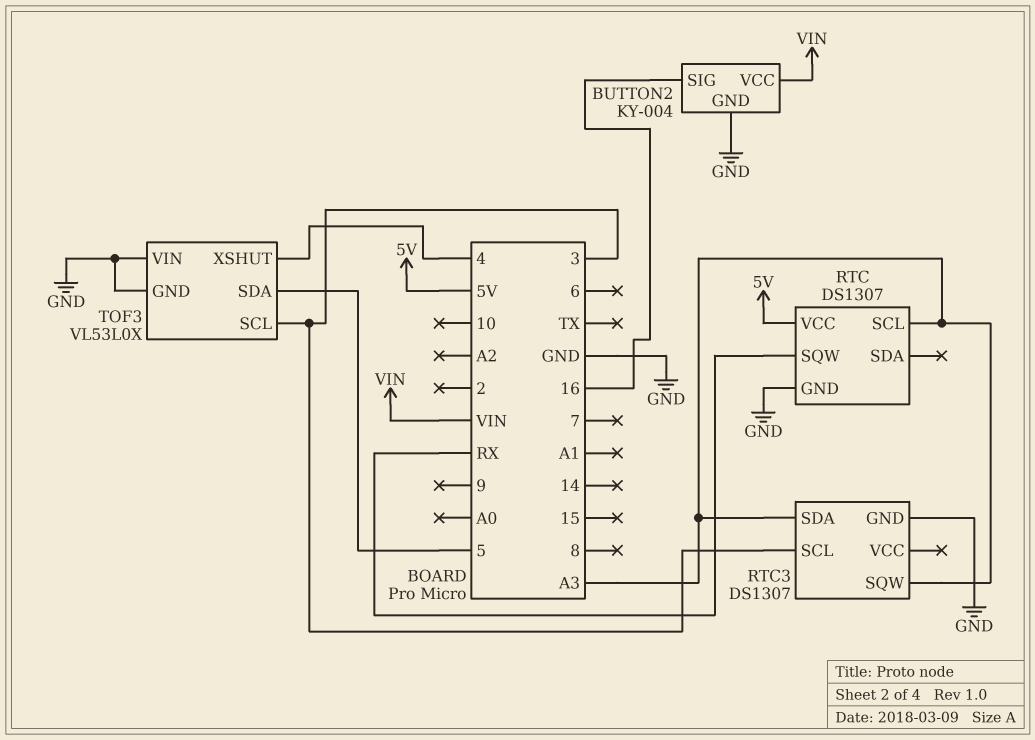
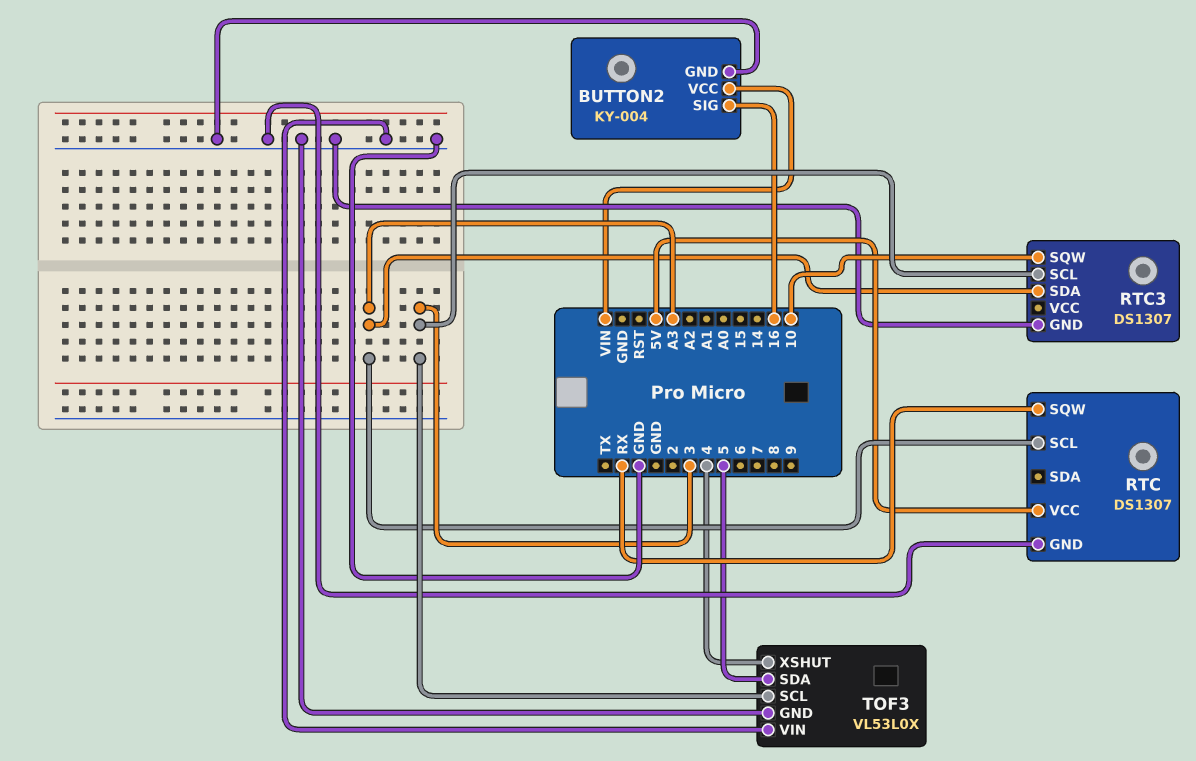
RTC3 pin SQW: A3 -> 10

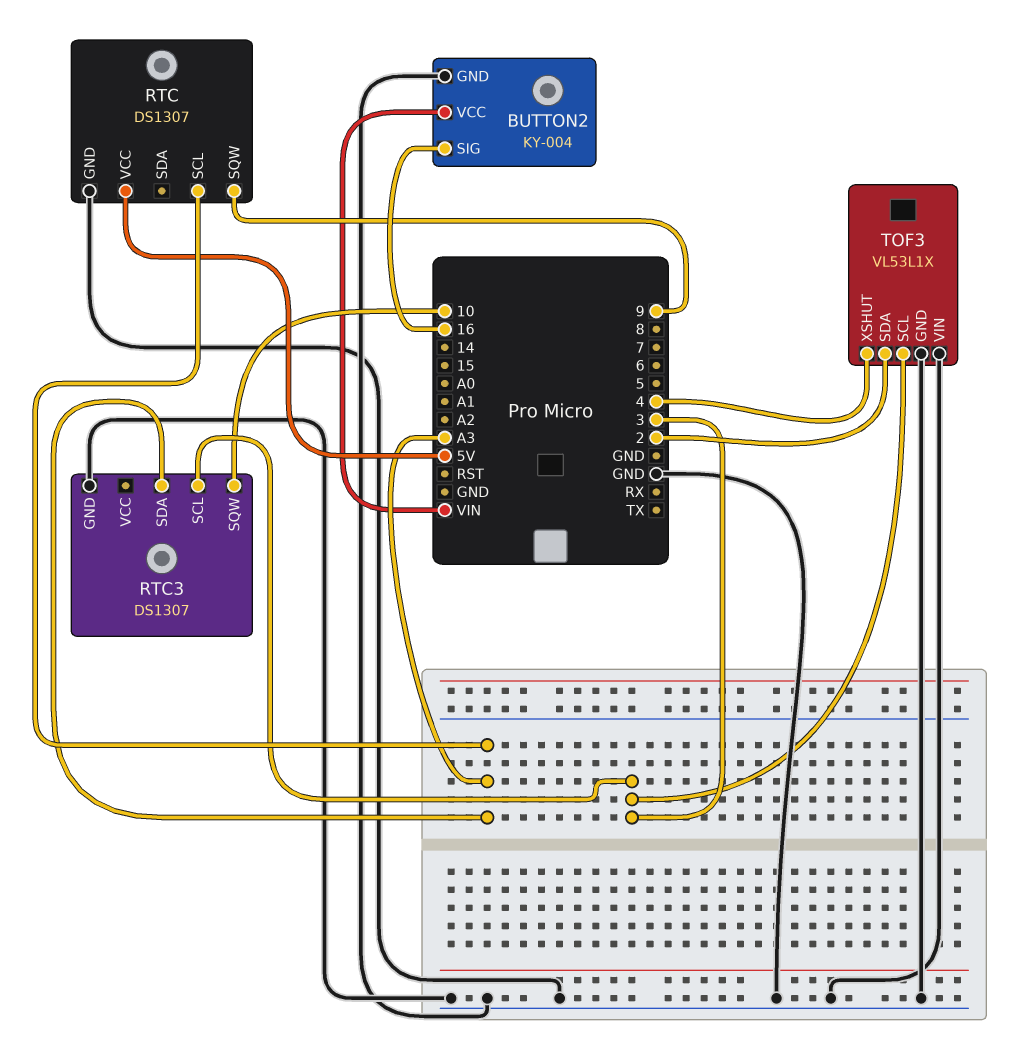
RTC pin SQW: RX -> 9
TOF3: VL53L0X -> VL53L1X
TOF3 pin SDA: 5 -> 2

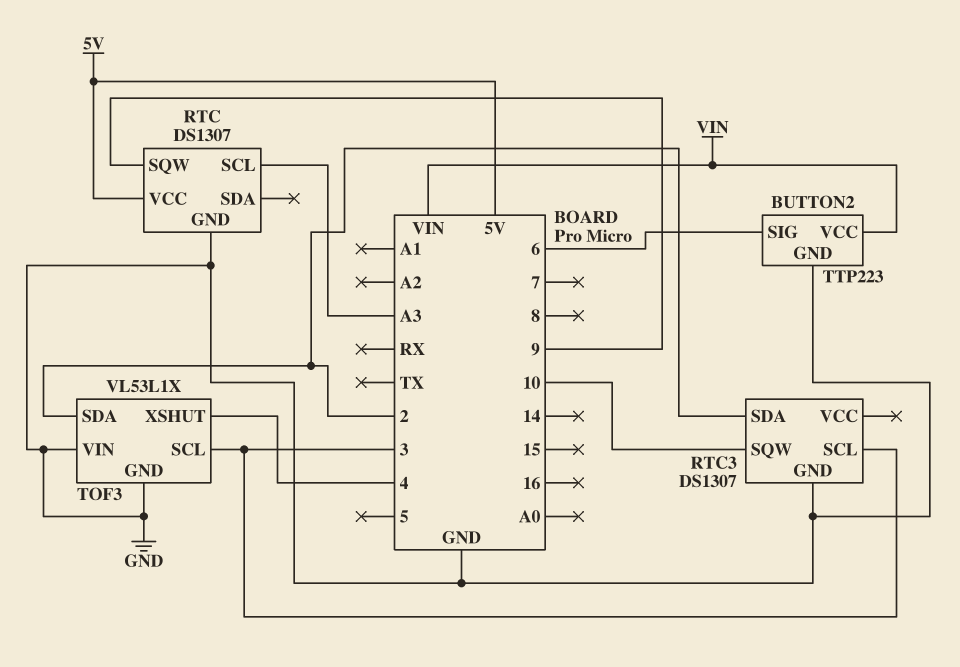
BUTTON2: KY-004 -> TTP223
BUTTON2 pin SIG: 16 -> 6
RTC3 pin SDA: A3 -> 2

